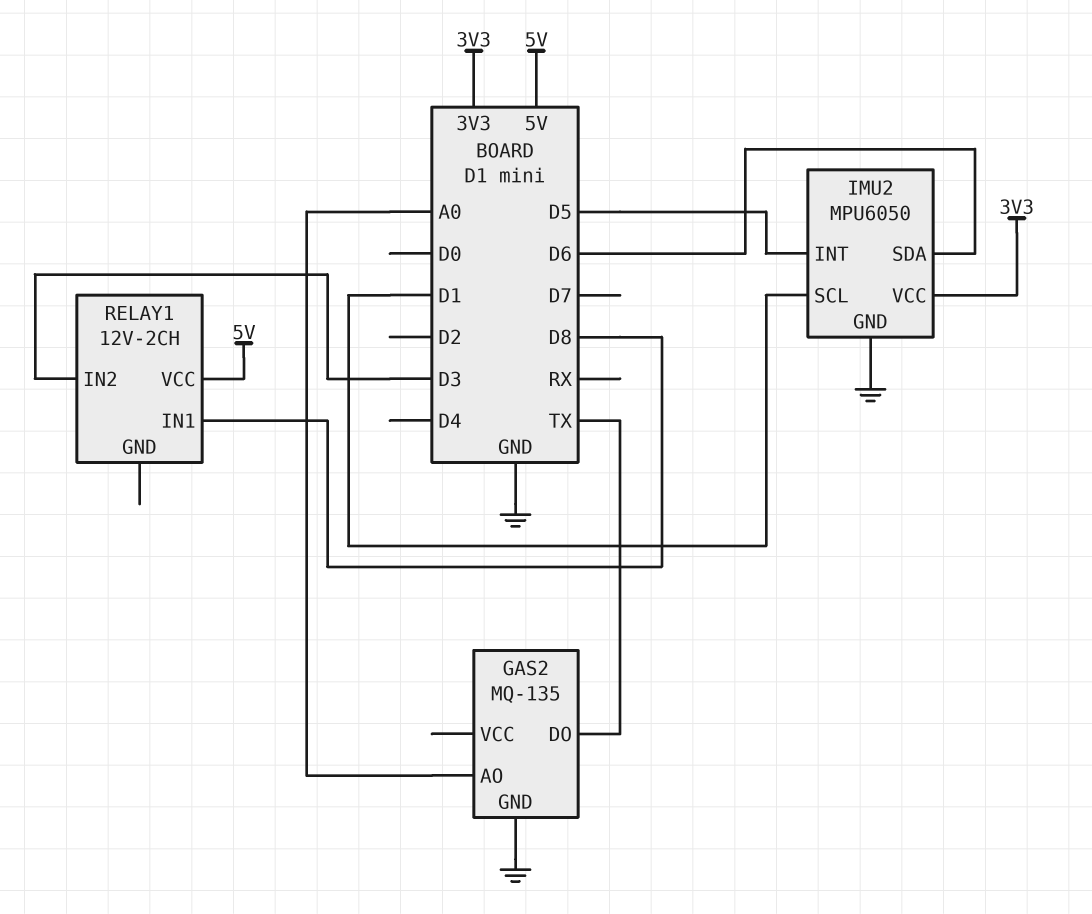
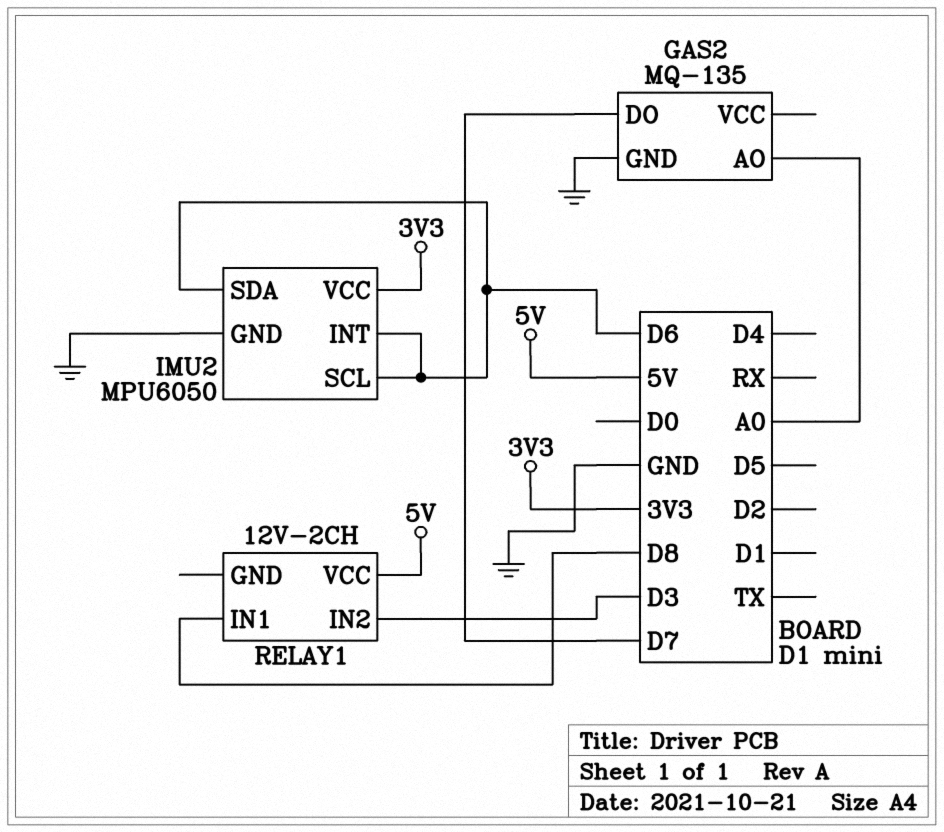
GAS2 pin DO: TX -> D7
IMU2 pin INT: D5 -> D6
IMU2 pin SCL: D1 -> D6

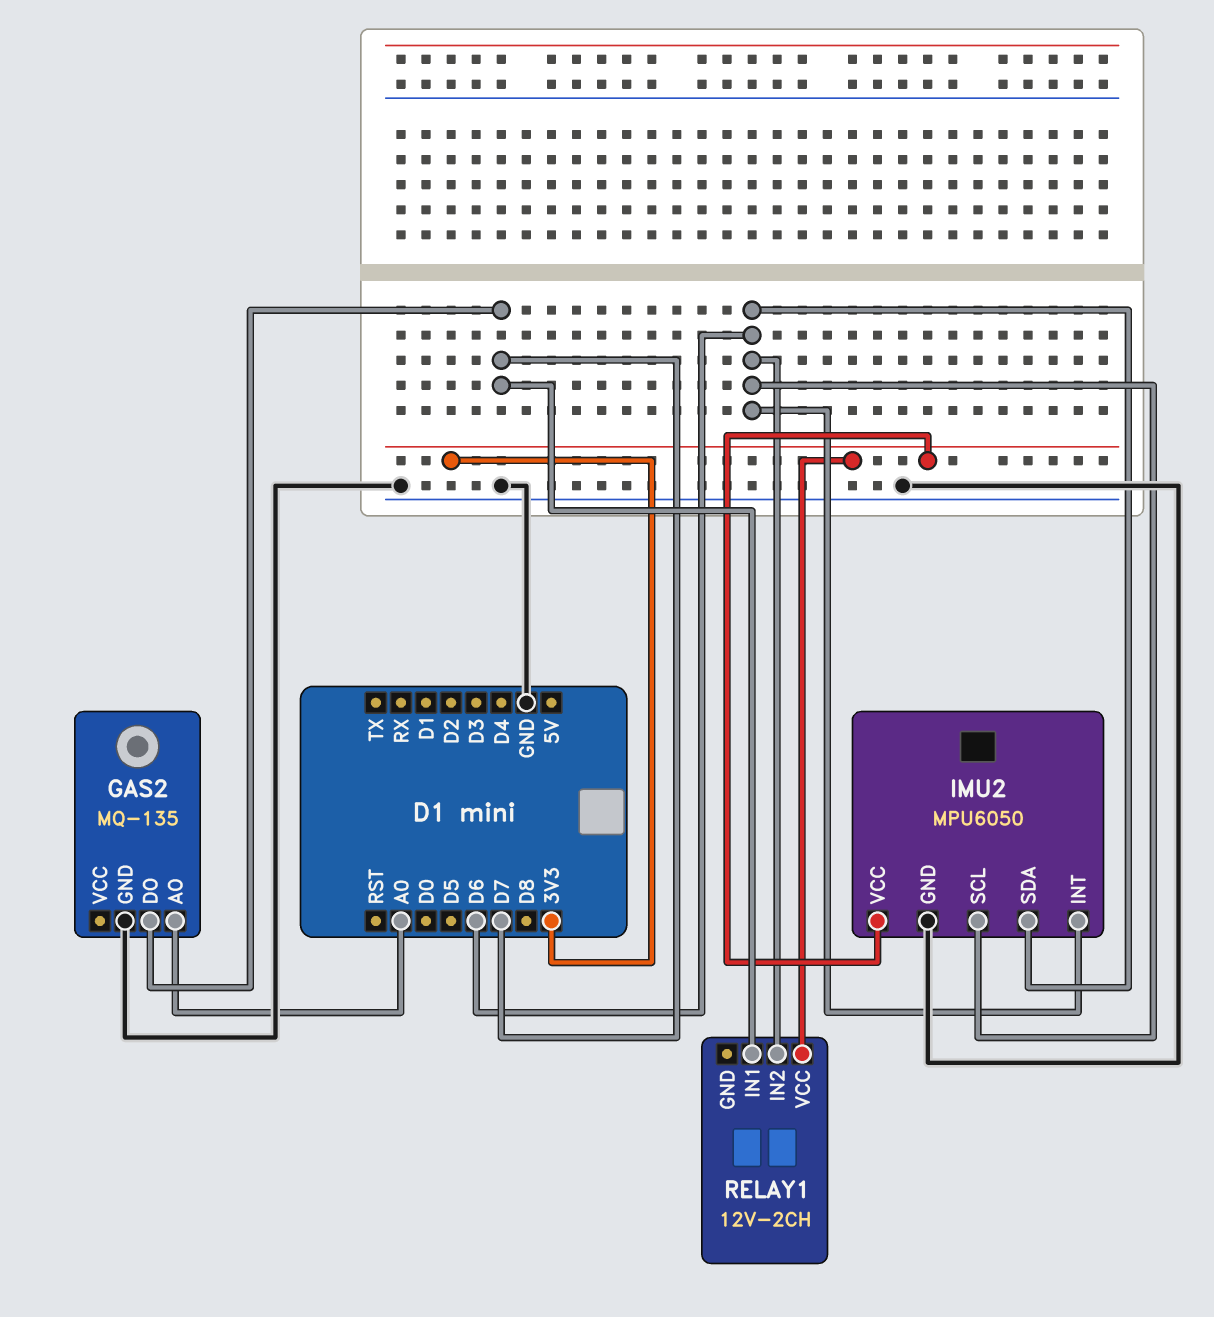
RELAY1 pin IN1: D8 -> D7
RELAY1 pin IN2: D3 -> D6
RELAY1 pin VCC: 5V -> 3V3

